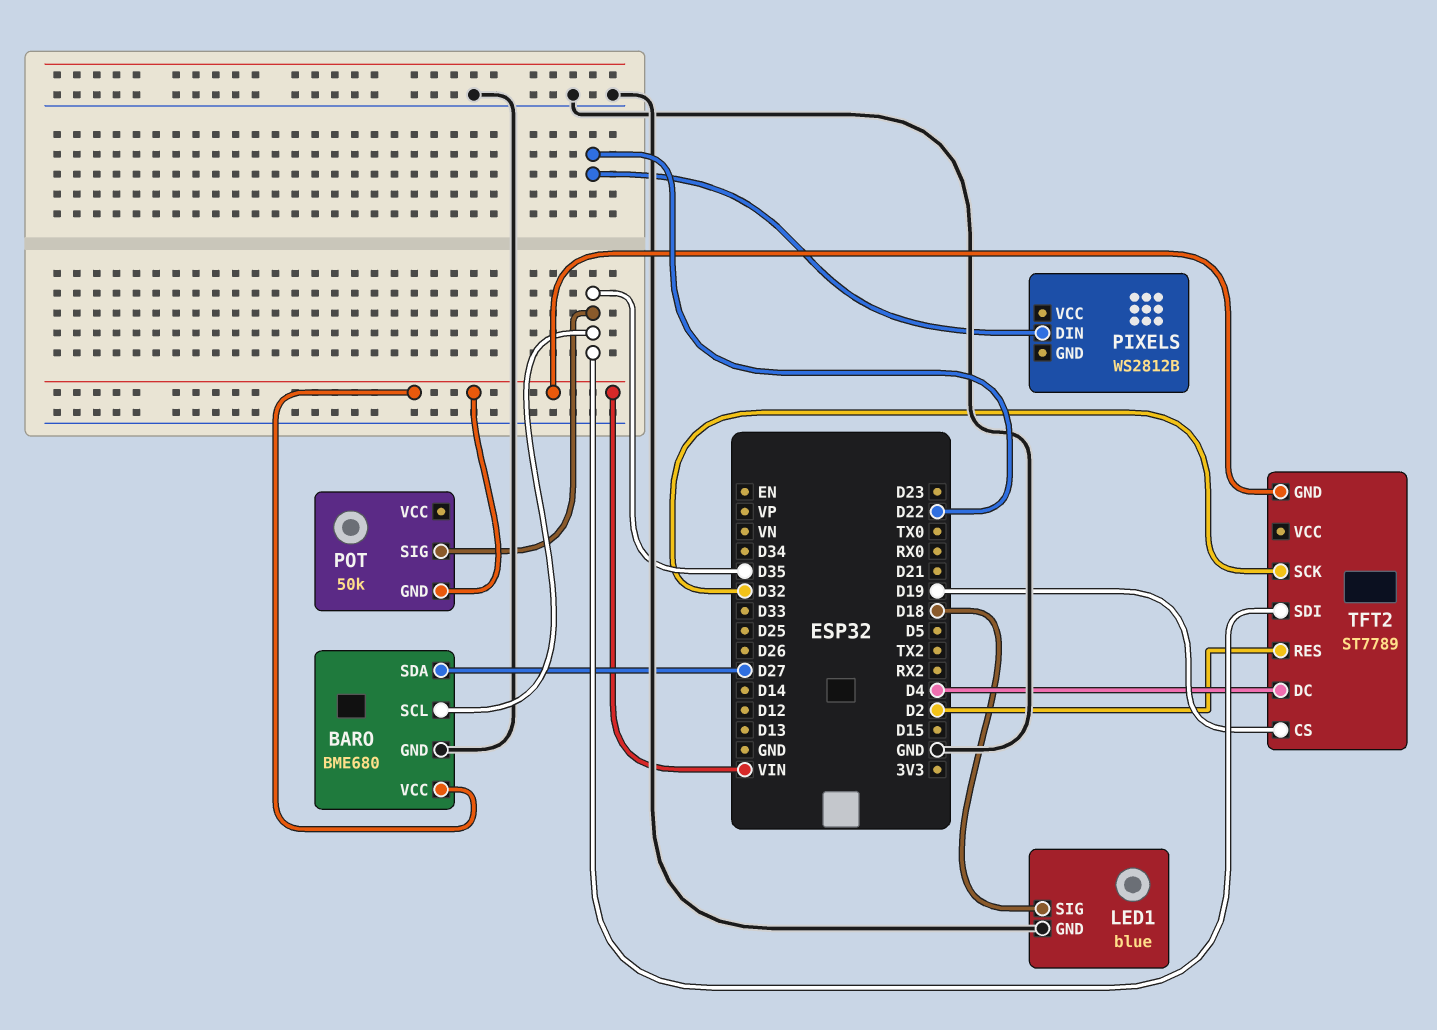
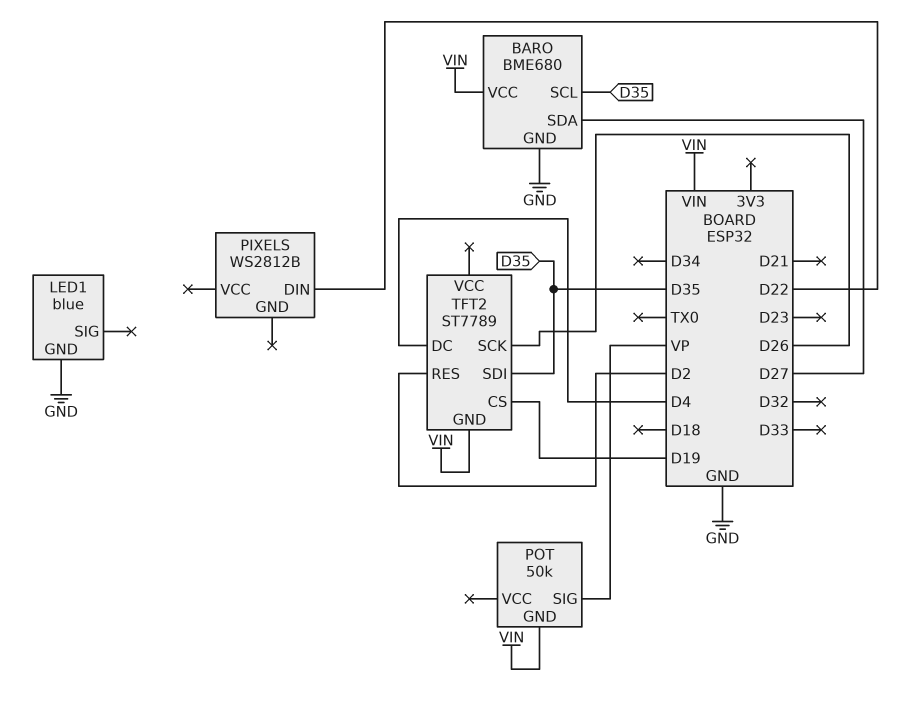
LED1 pin SIG: D18 -> none
POT pin SIG: D35 -> VP
TFT2 pin SCK: D32 -> D26

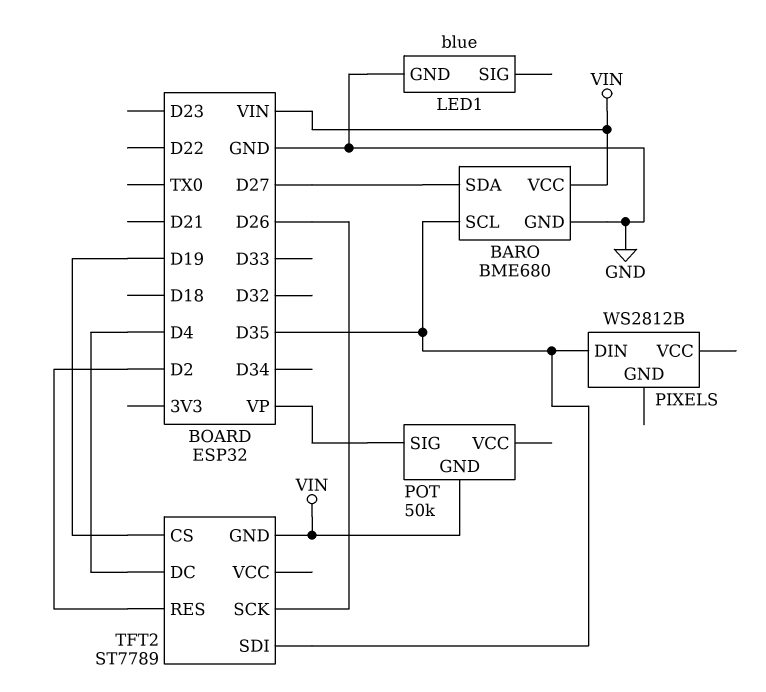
PIXELS pin DIN: D22 -> D35

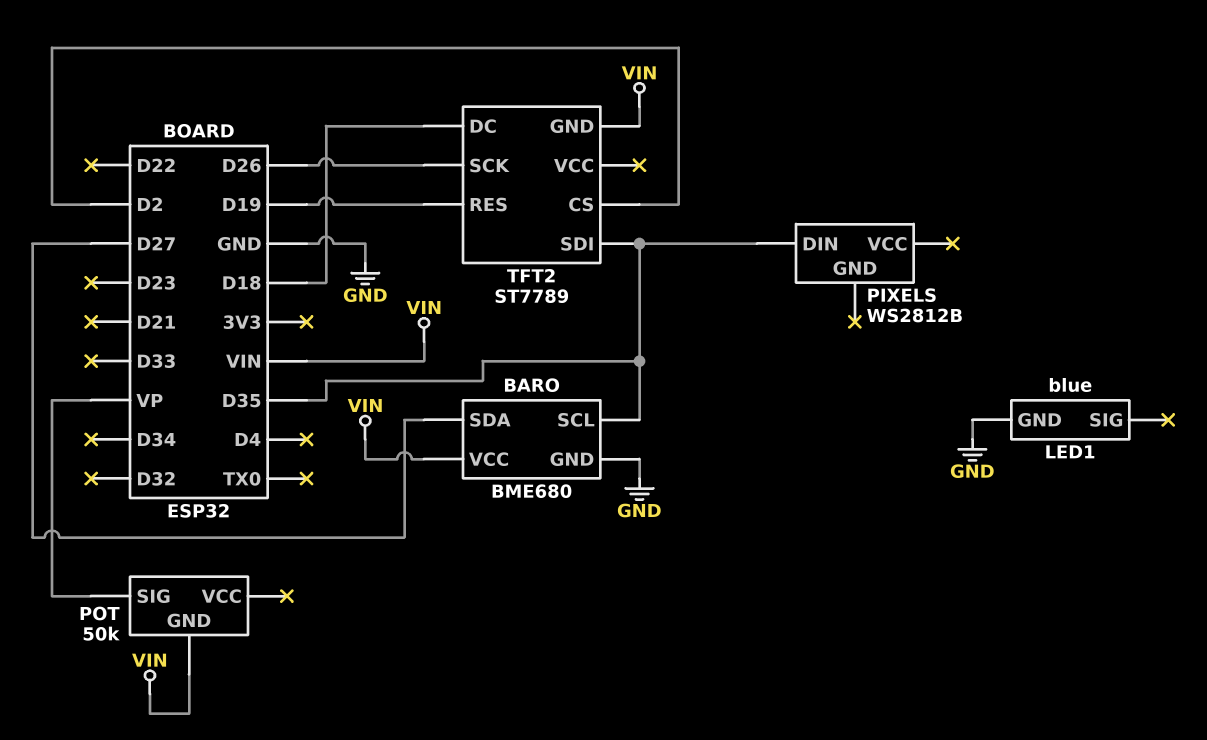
TFT2 pin CS: D19 -> D2
TFT2 pin DC: D4 -> D18
TFT2 pin RES: D2 -> D19

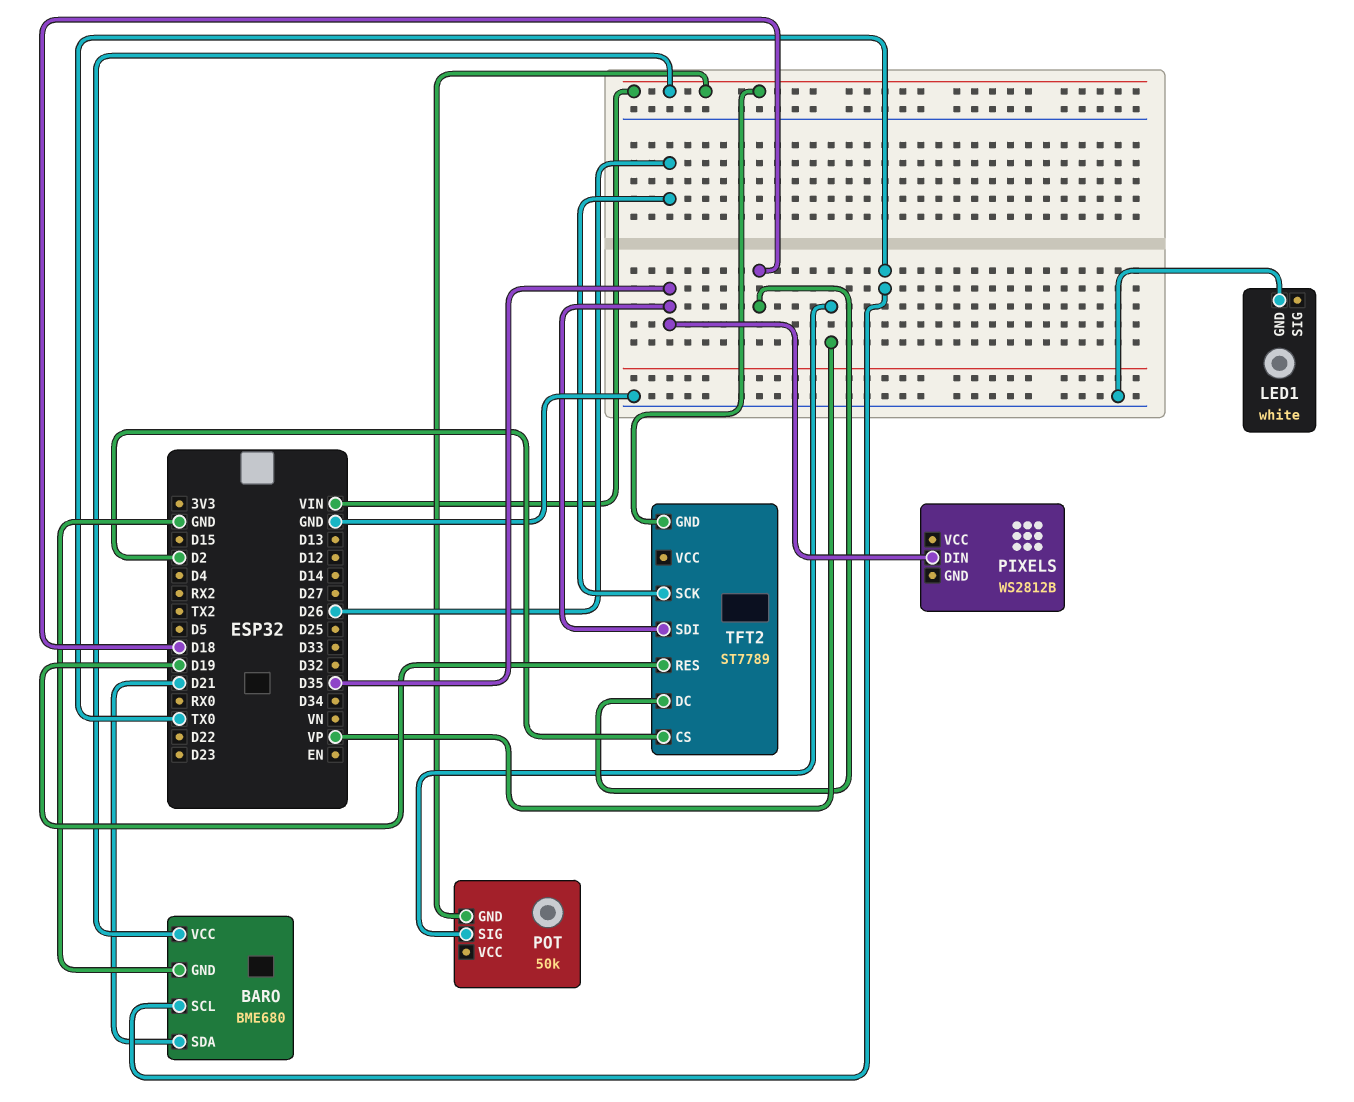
BARO pin SCL: D35 -> TX0
BARO pin SDA: D27 -> D21
LED1: blue -> white

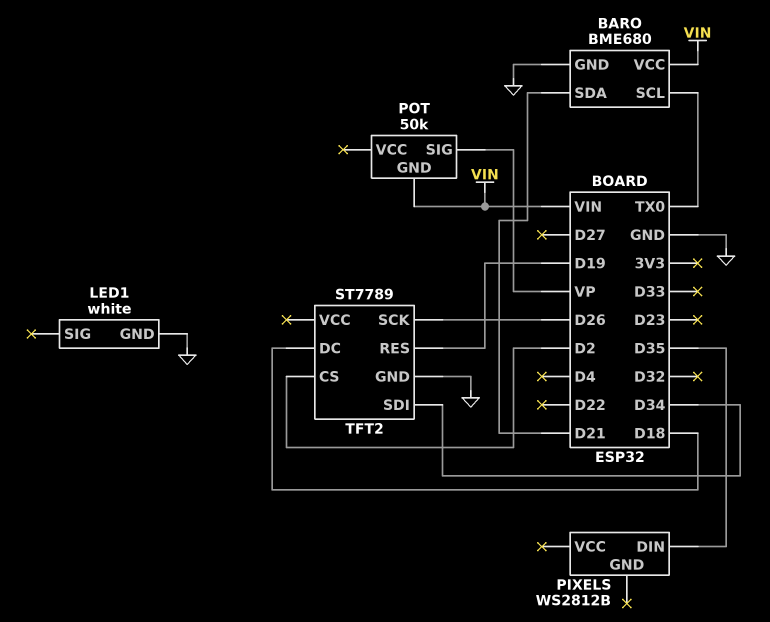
TFT2 pin GND: VIN -> GND
TFT2 pin SDI: D35 -> D34

